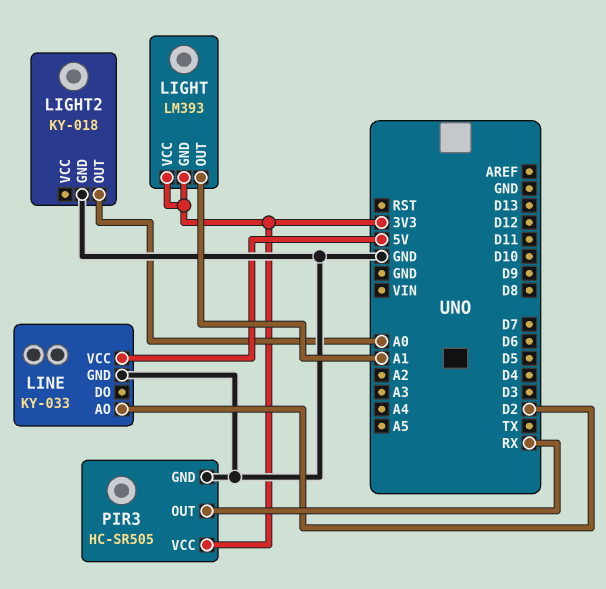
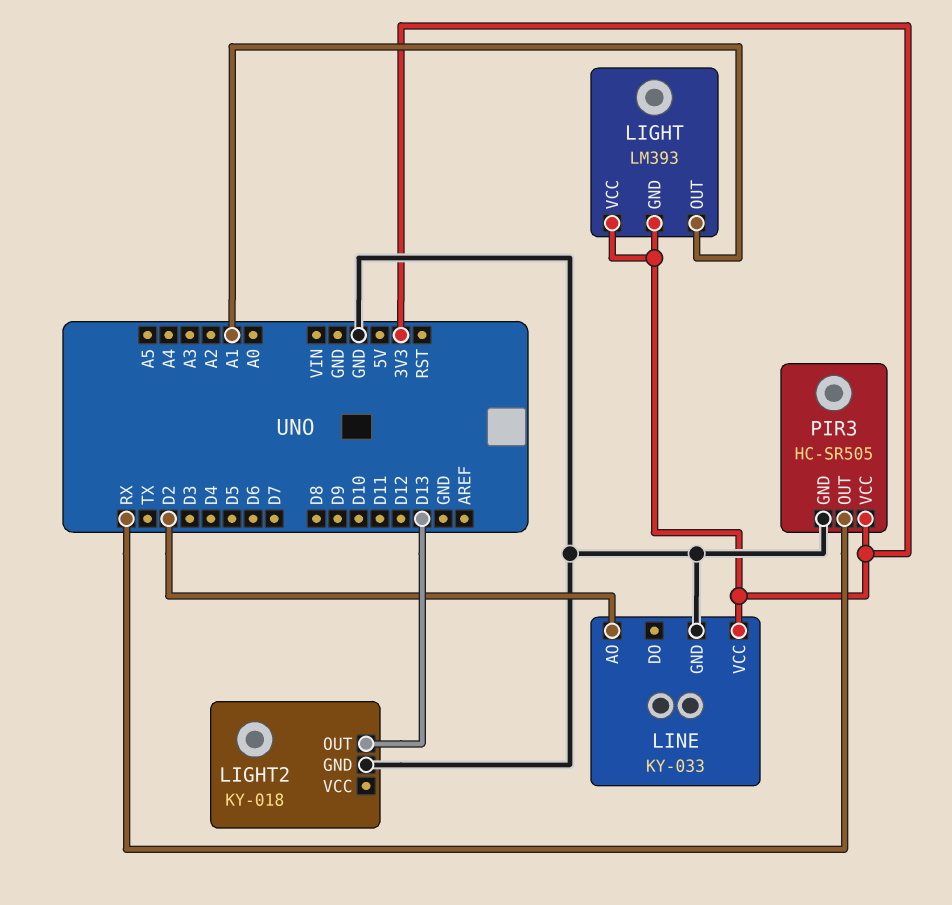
LIGHT2 pin OUT: A0 -> D13
LINE pin VCC: 5V -> 3V3

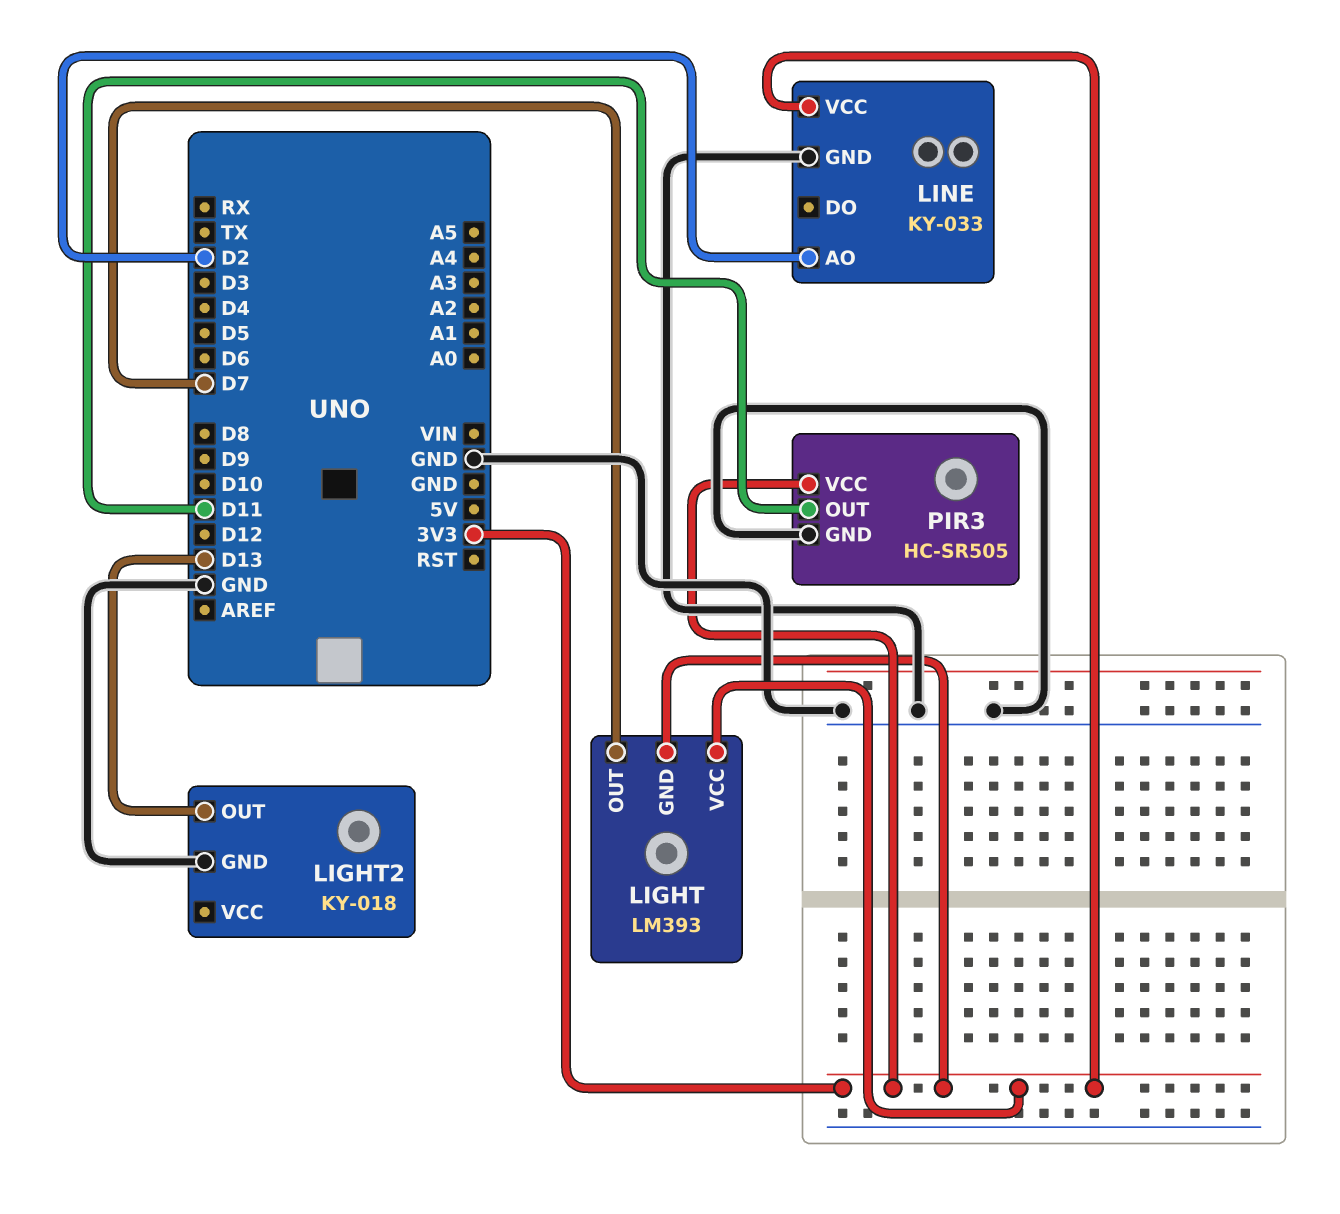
LIGHT pin OUT: A1 -> D7
PIR3 pin OUT: RX -> D11

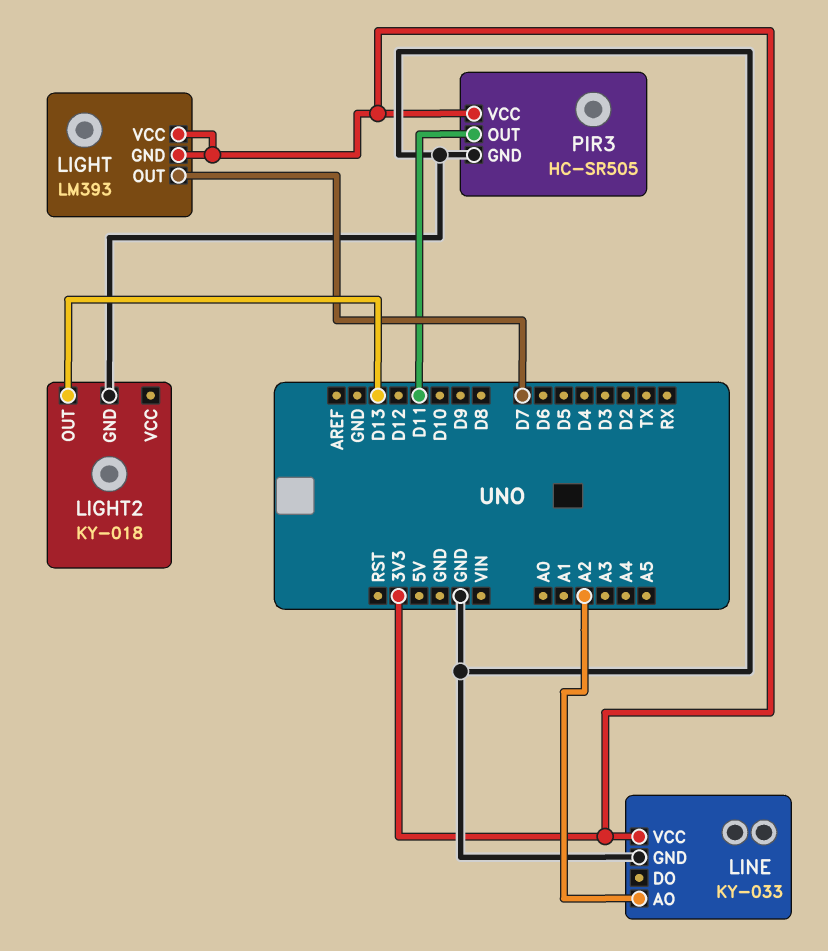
LINE pin AO: D2 -> A2

